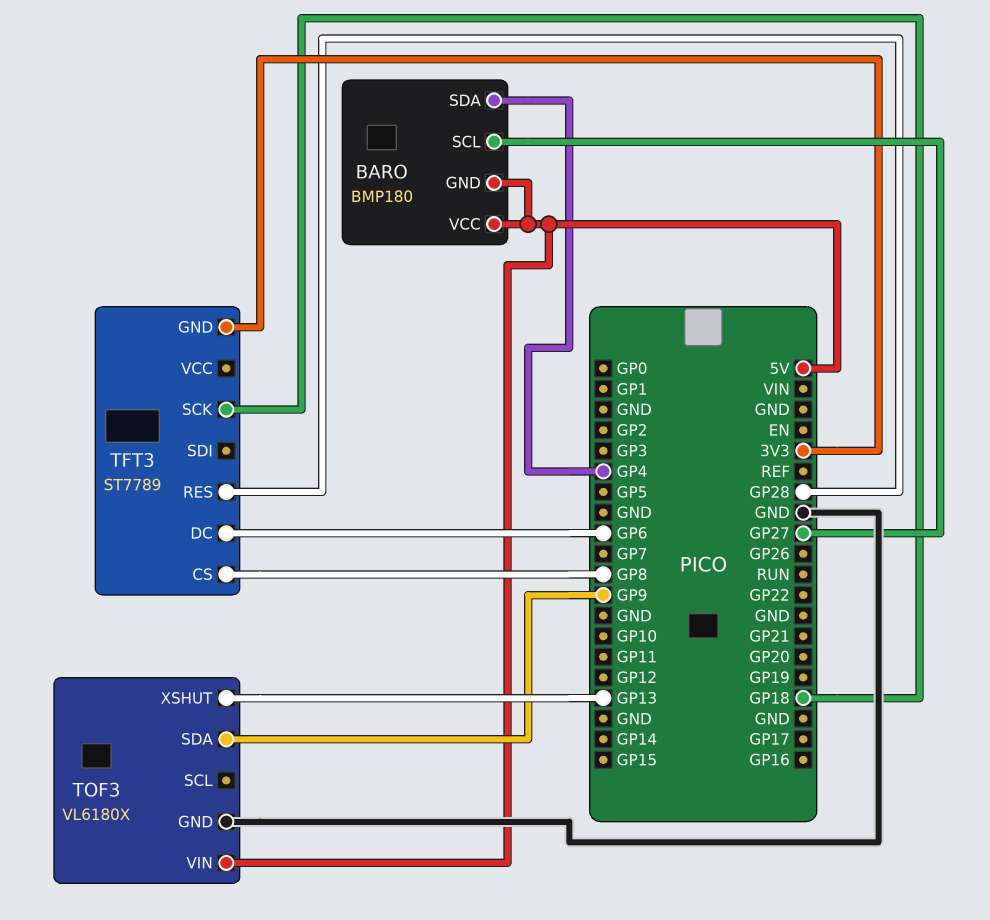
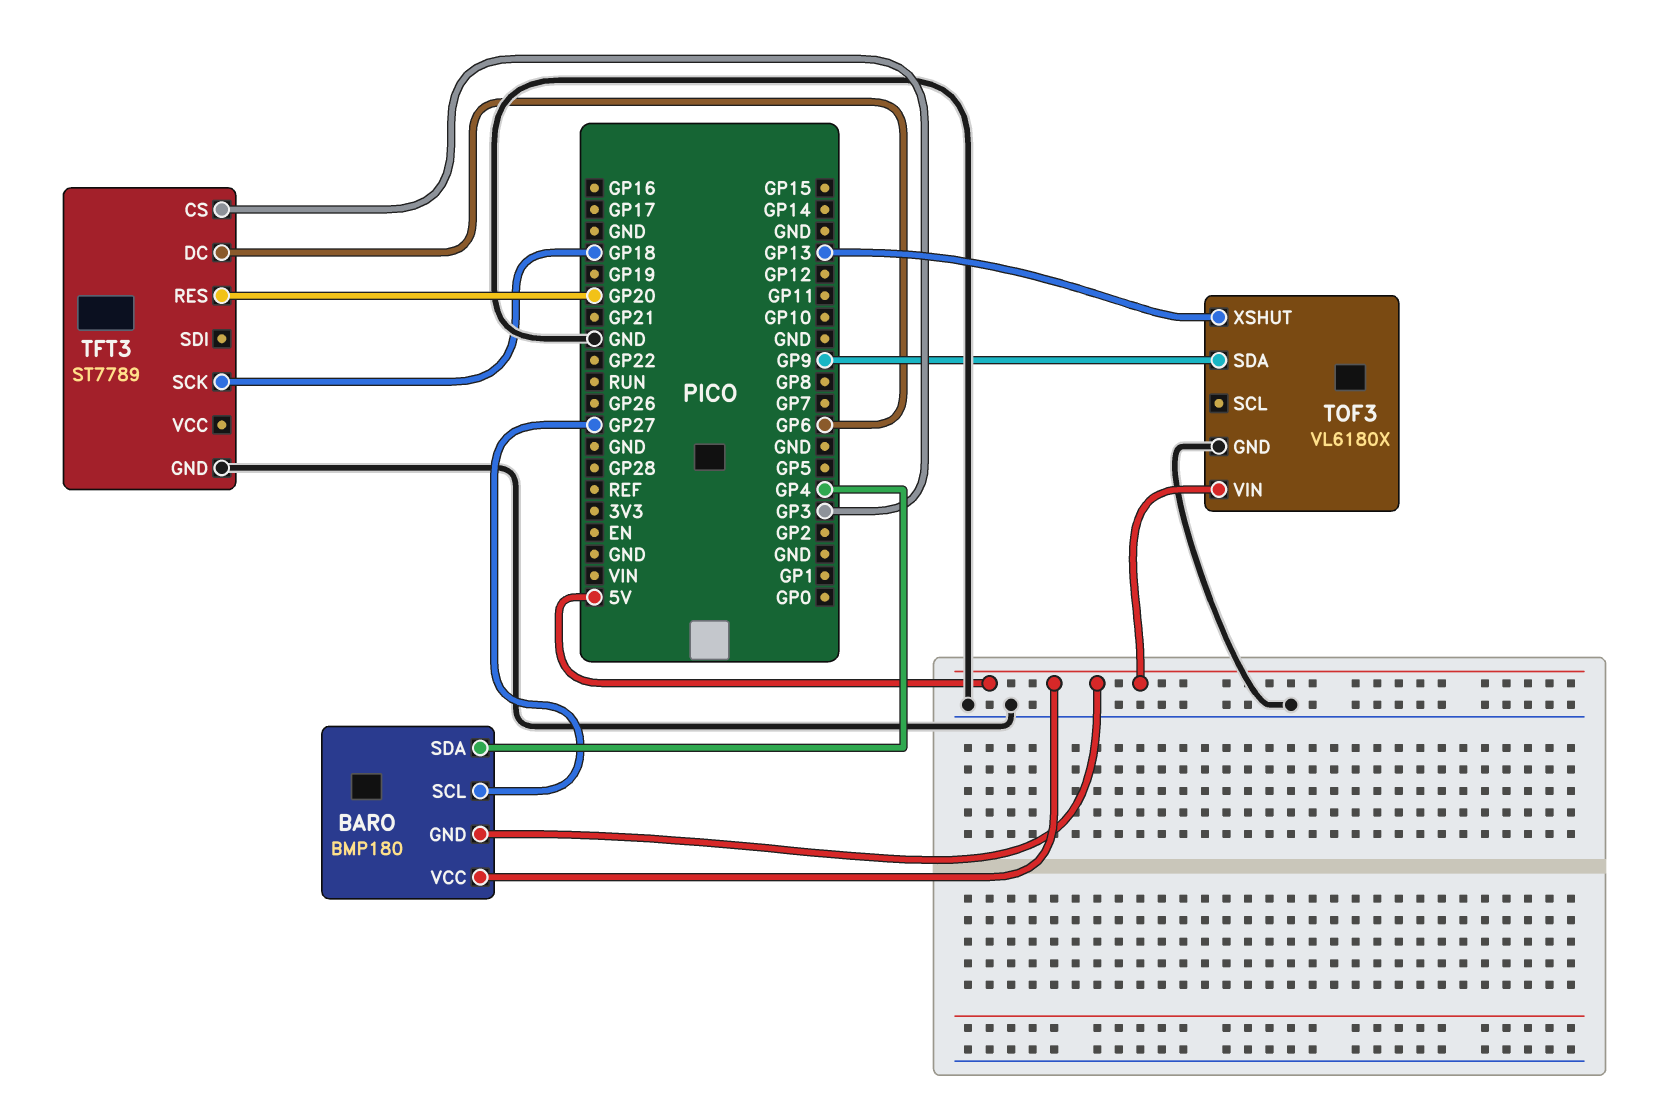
TFT3 pin CS: GP8 -> GP3
TFT3 pin GND: 3V3 -> GND
TFT3 pin RES: GP28 -> GP20

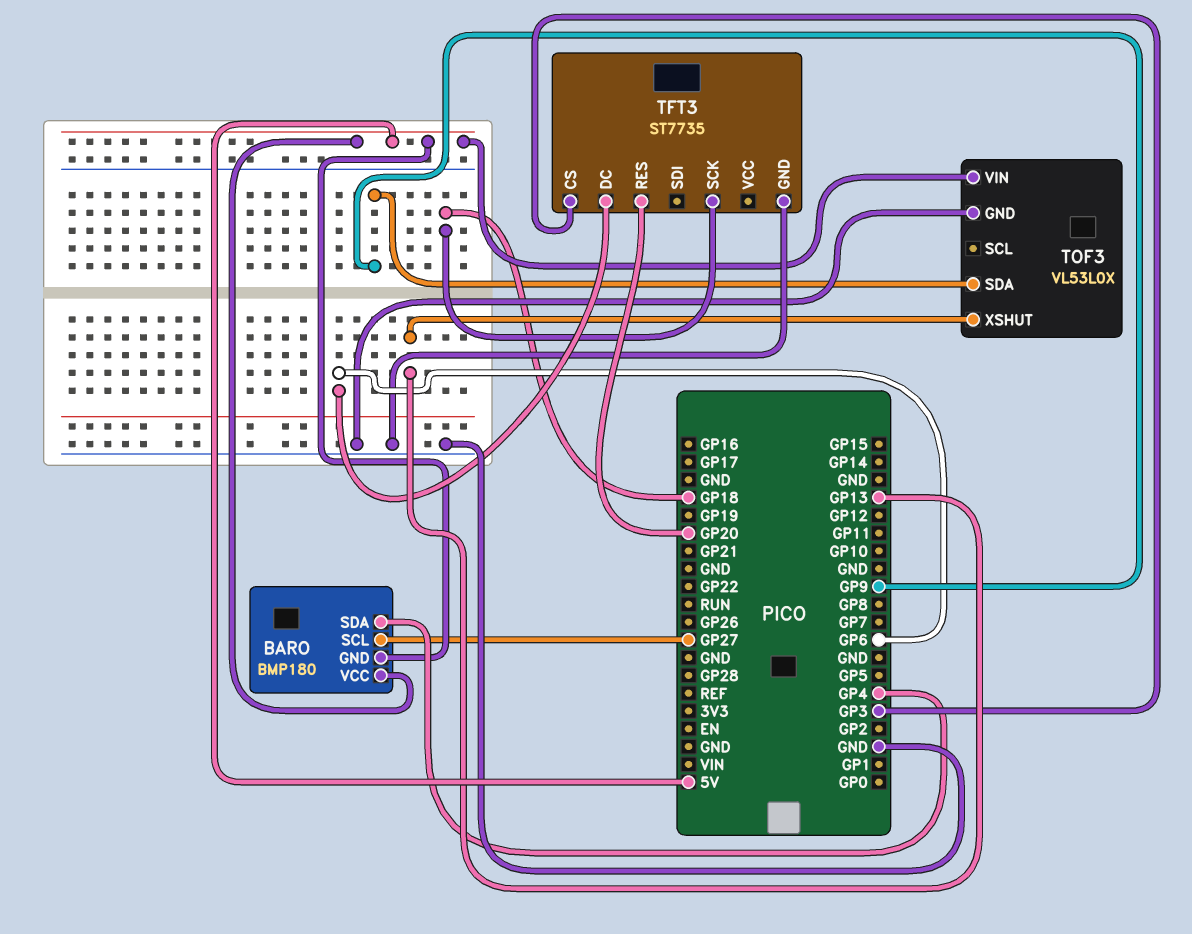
TFT3: ST7789 -> ST7735
TOF3: VL6180X -> VL53L0X

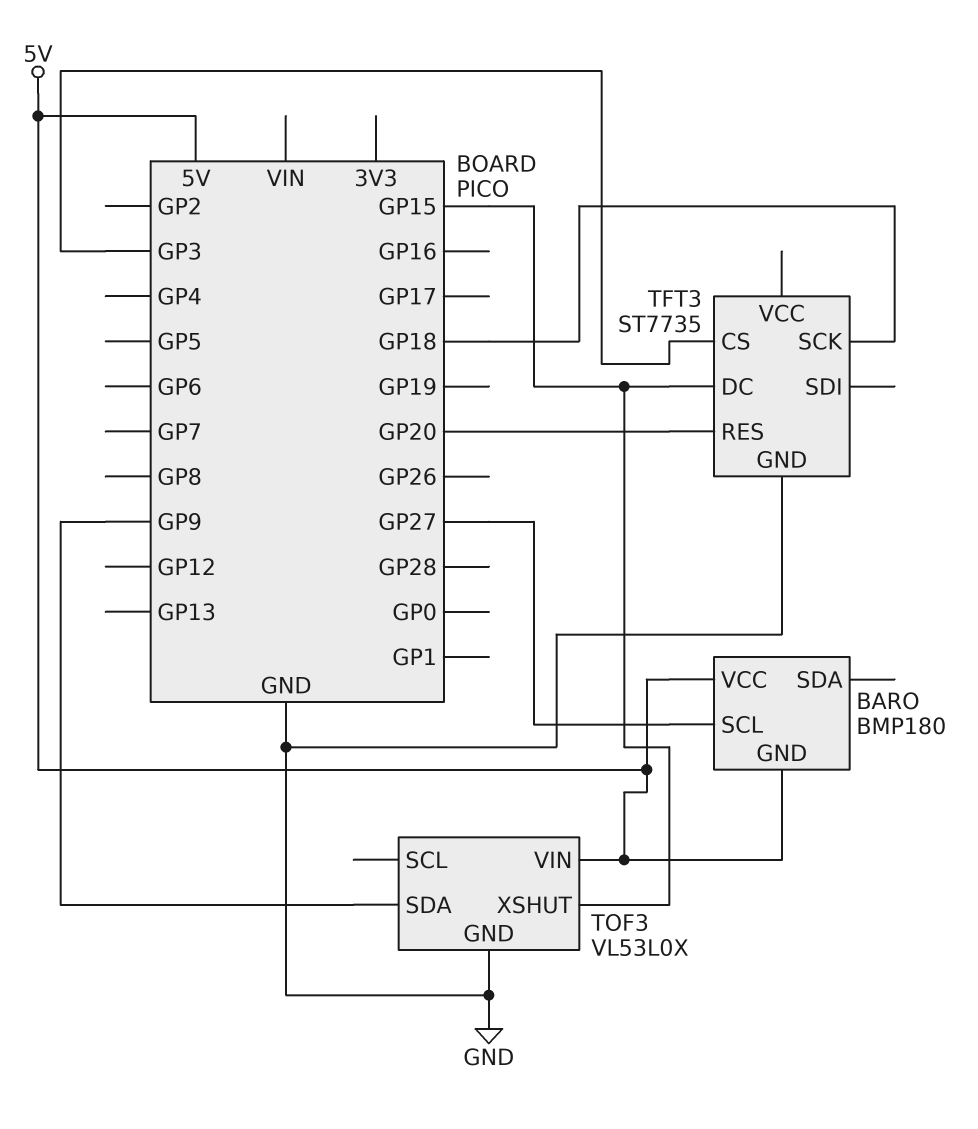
BARO pin SDA: GP4 -> none
TFT3 pin DC: GP6 -> GP15
TOF3 pin XSHUT: GP13 -> GP15

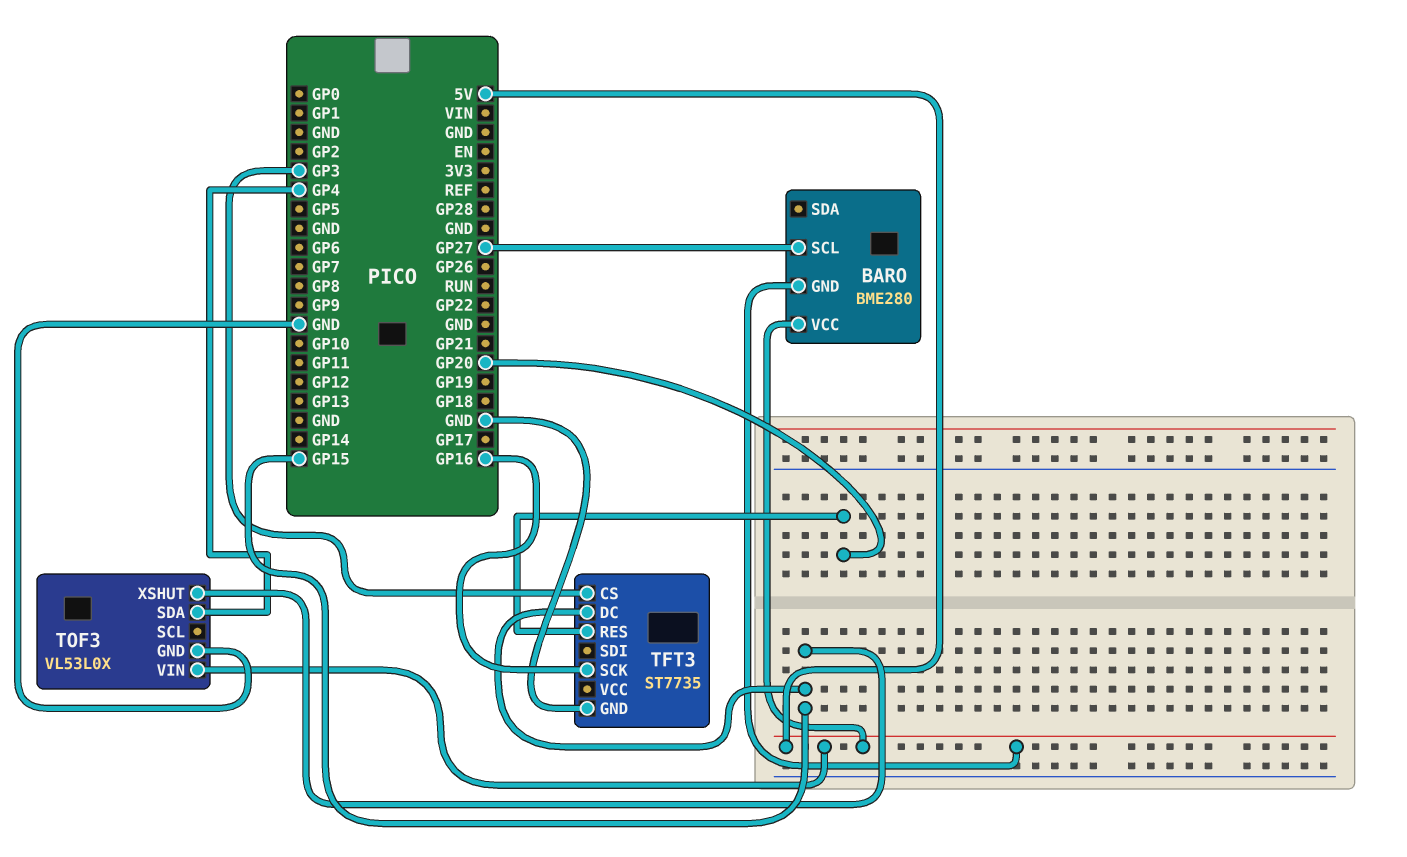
BARO: BMP180 -> BME280
TFT3 pin SCK: GP18 -> GP16
TOF3 pin SDA: GP9 -> GP4

